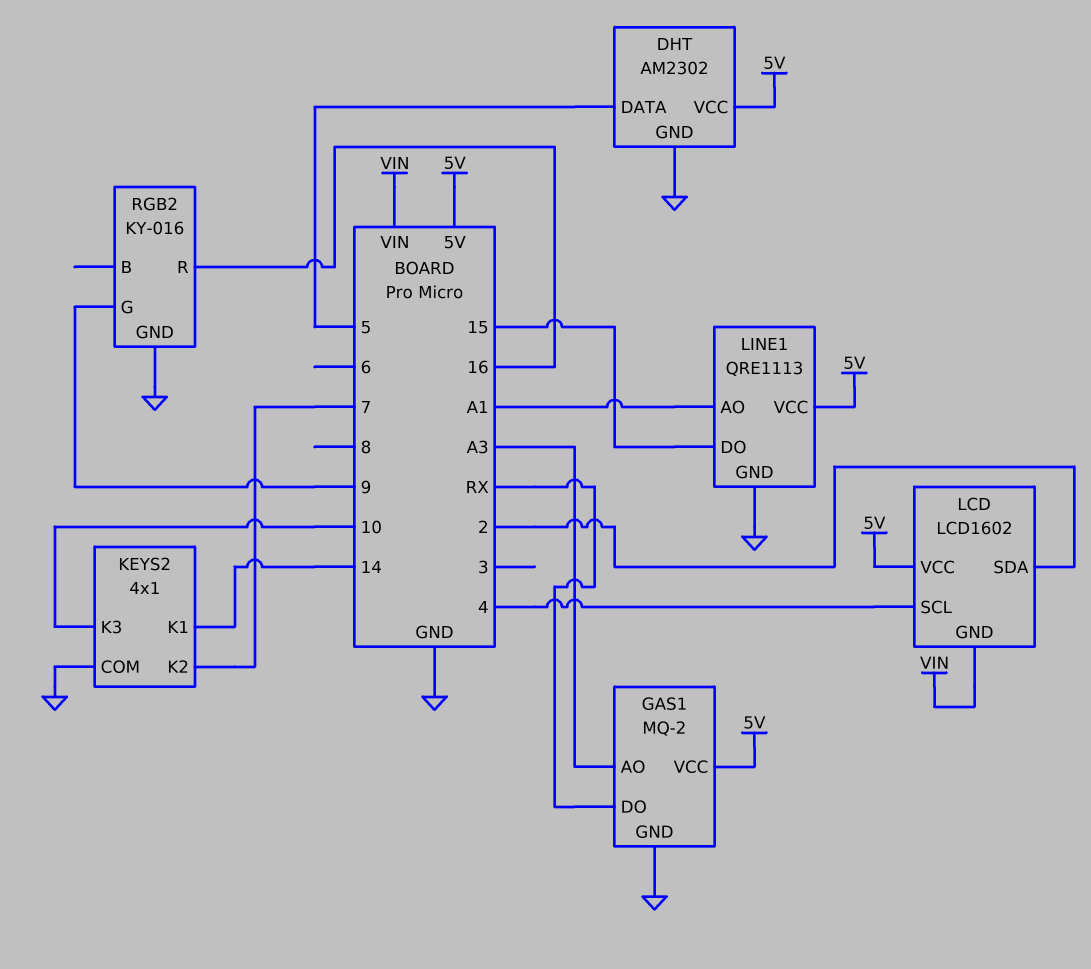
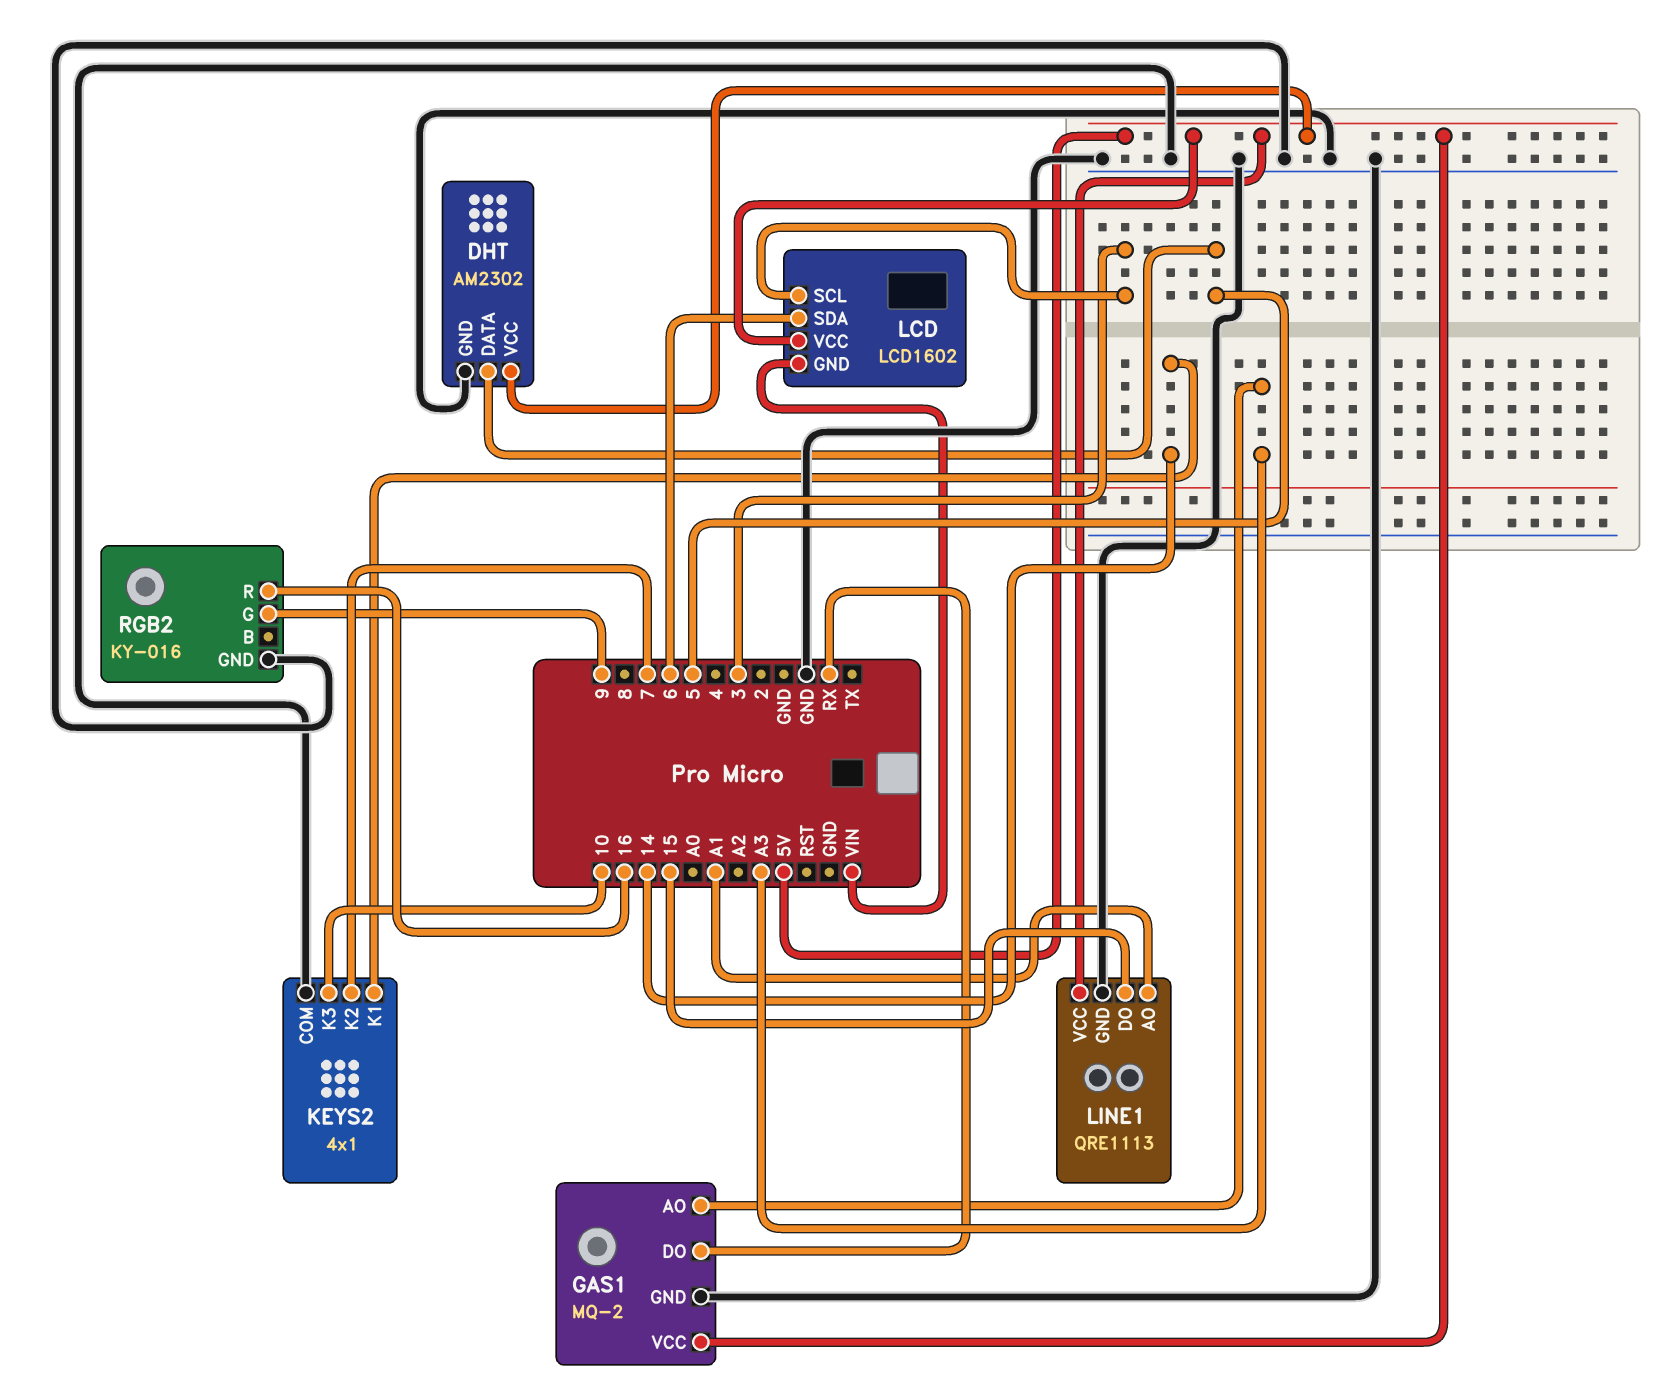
LCD pin SCL: 4 -> 3
LCD pin SDA: 2 -> 6

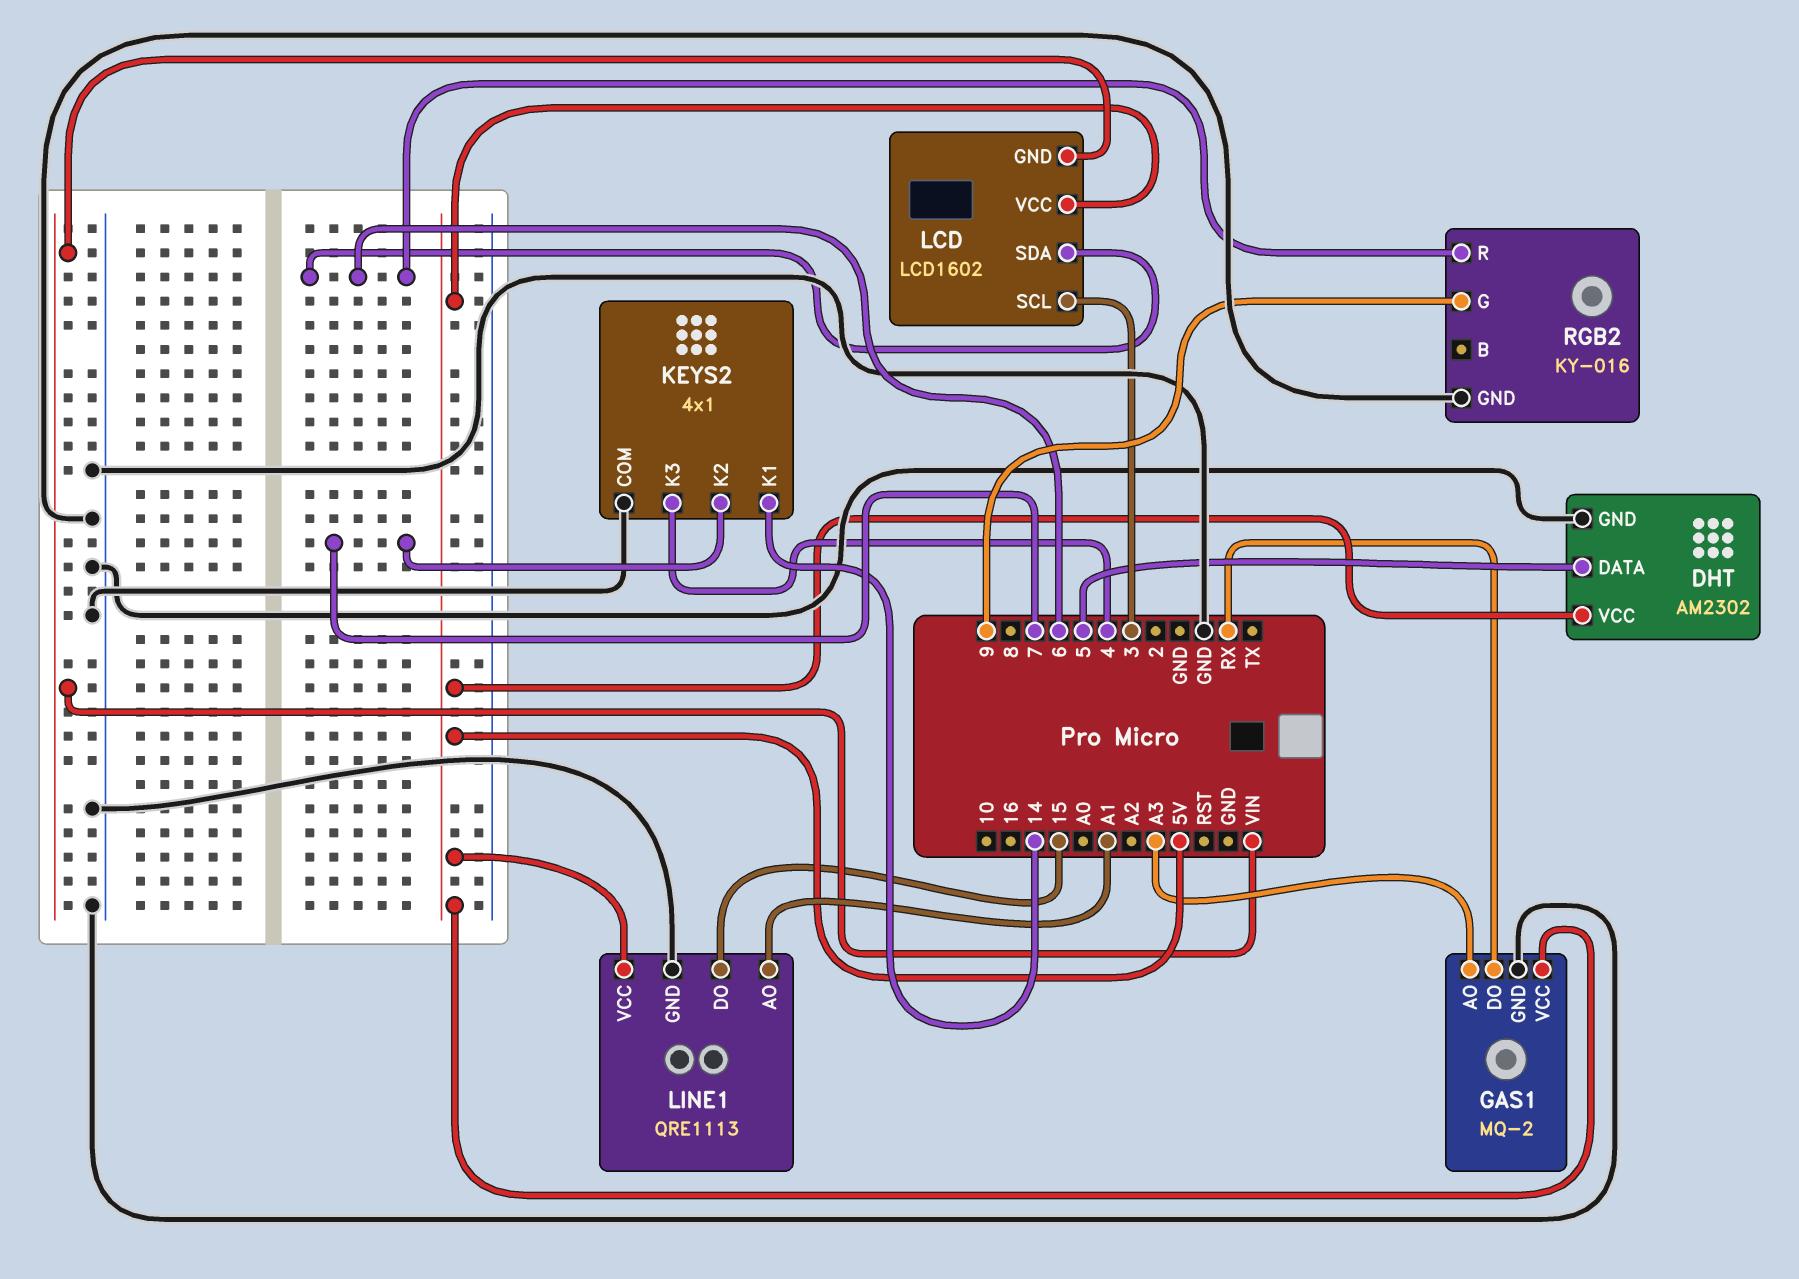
KEYS2 pin K3: 10 -> 4
RGB2 pin R: 16 -> 6

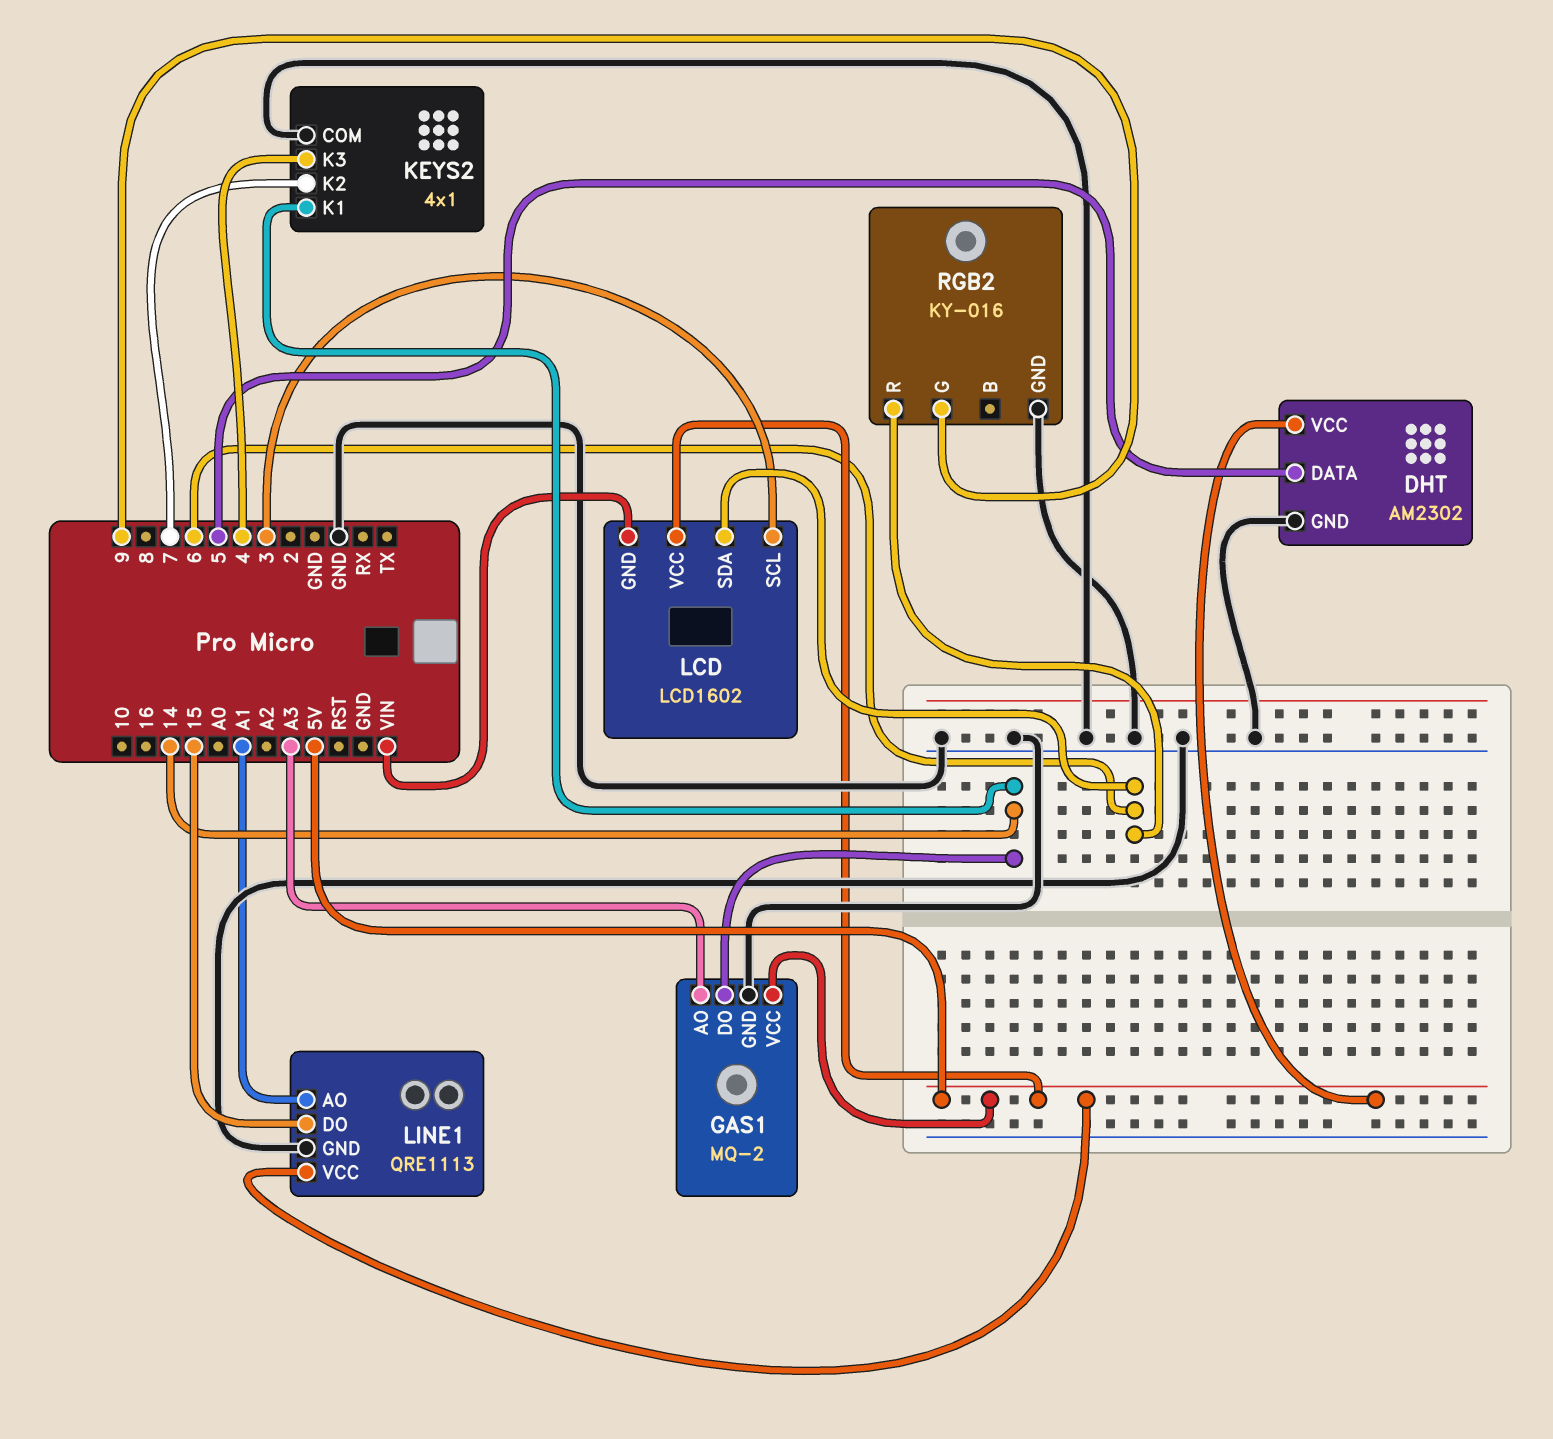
GAS1 pin DO: RX -> 14

